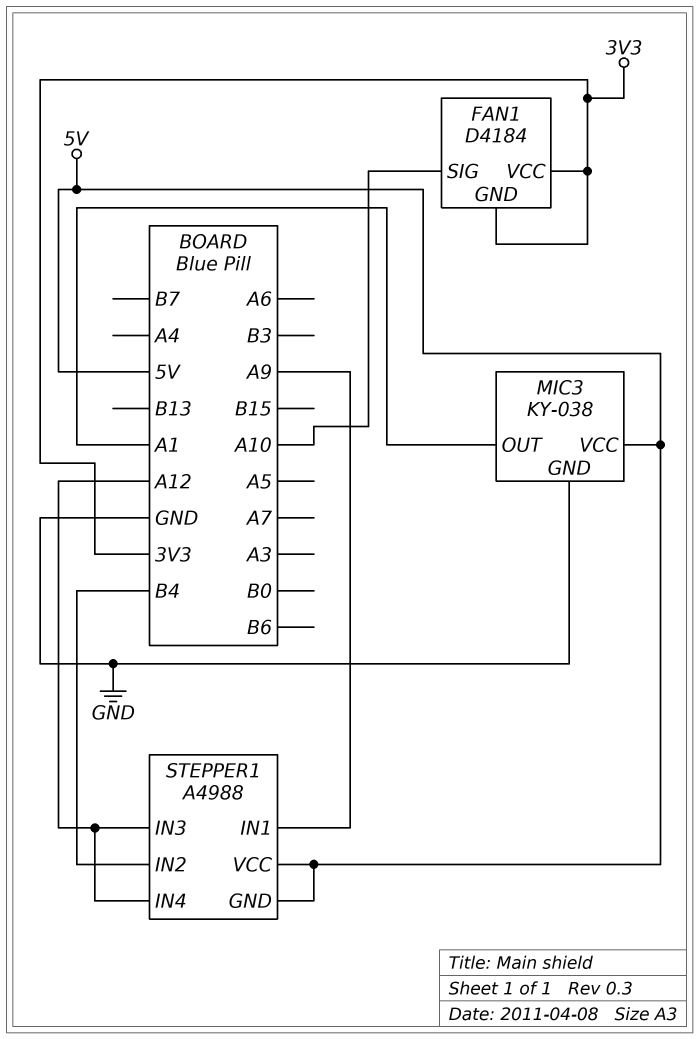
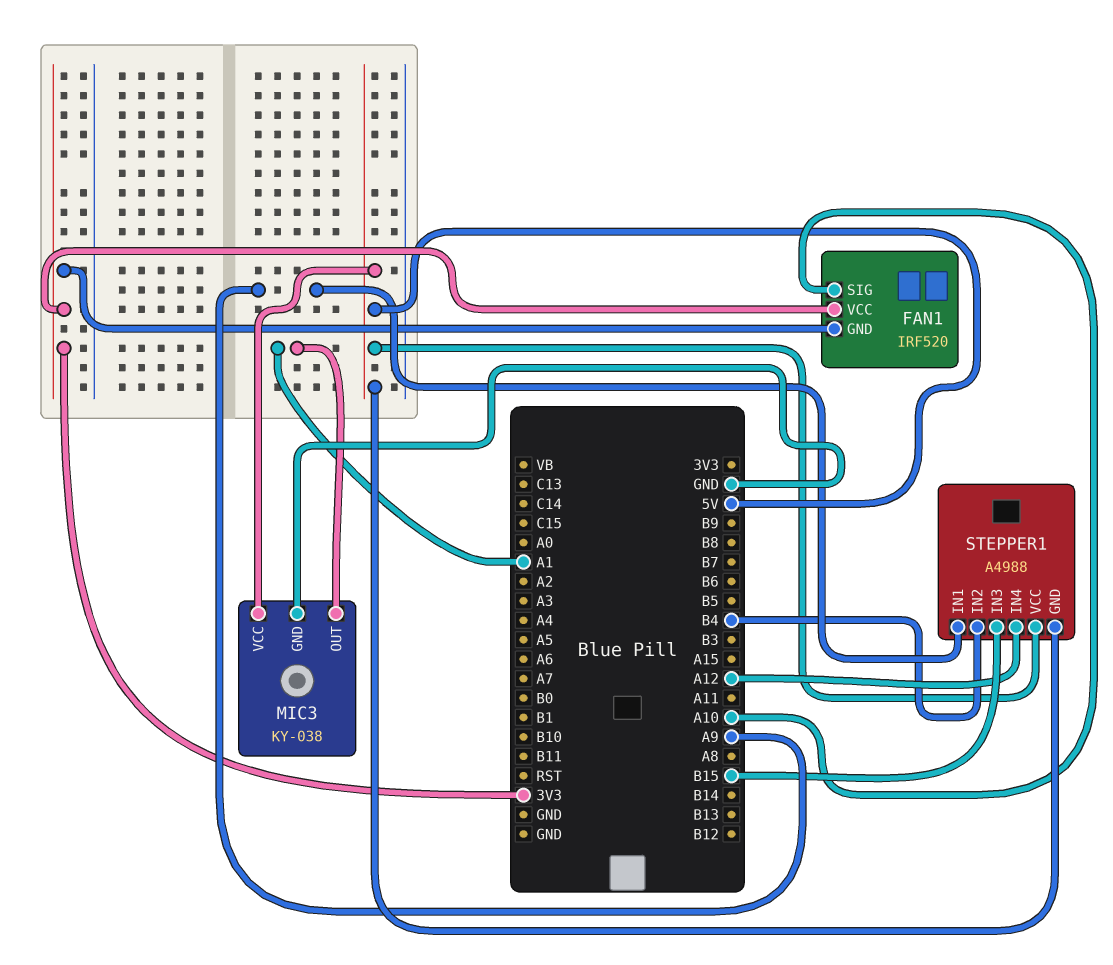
FAN1: D4184 -> IRF520
STEPPER1 pin IN3: A12 -> B15

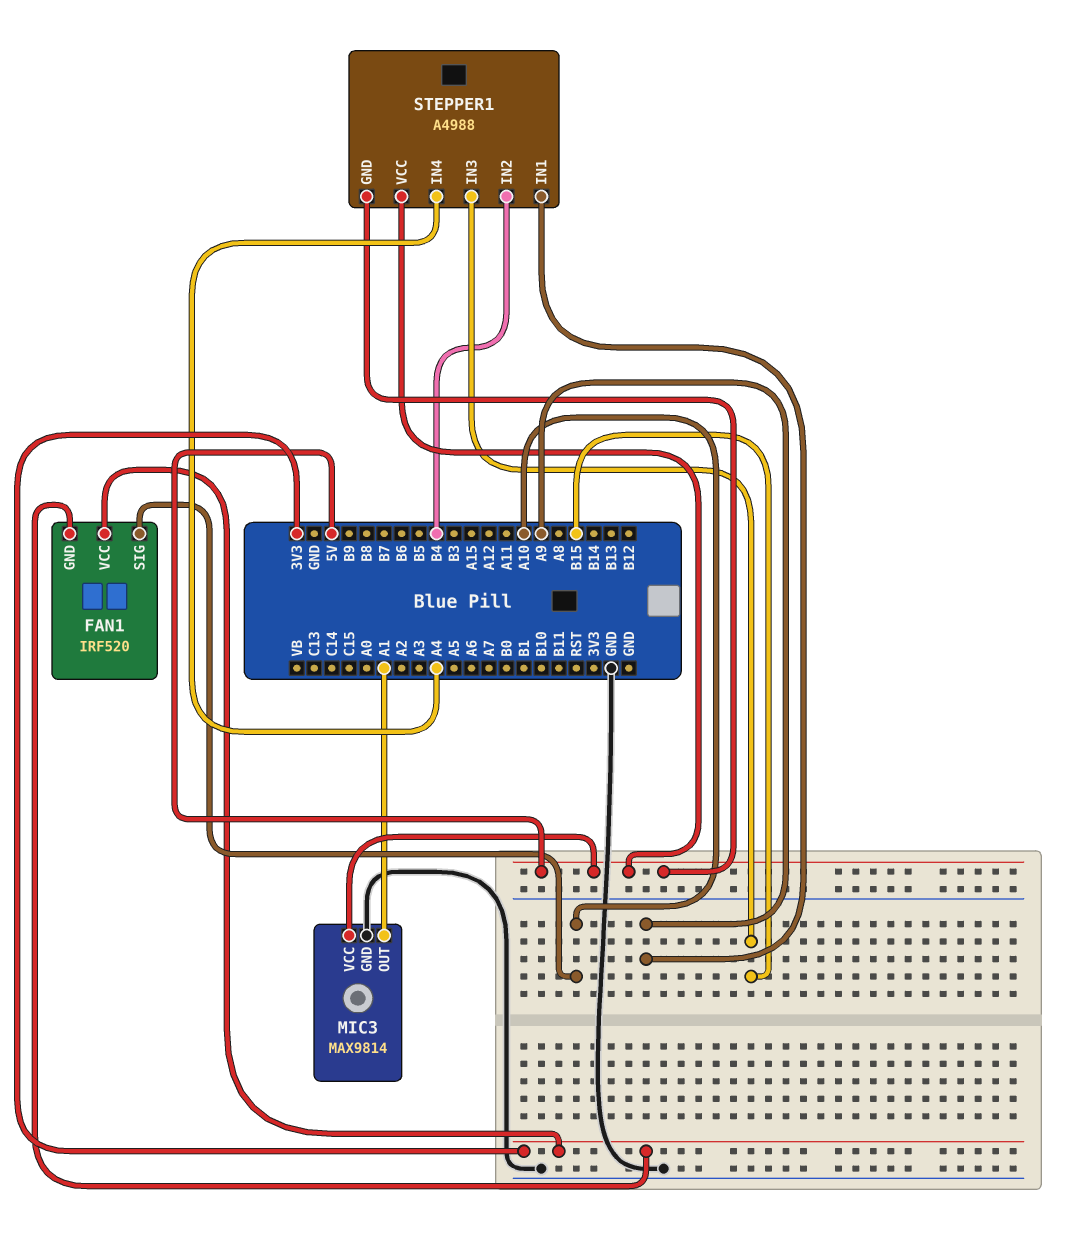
MIC3: KY-038 -> MAX9814
STEPPER1 pin IN4: A12 -> A4

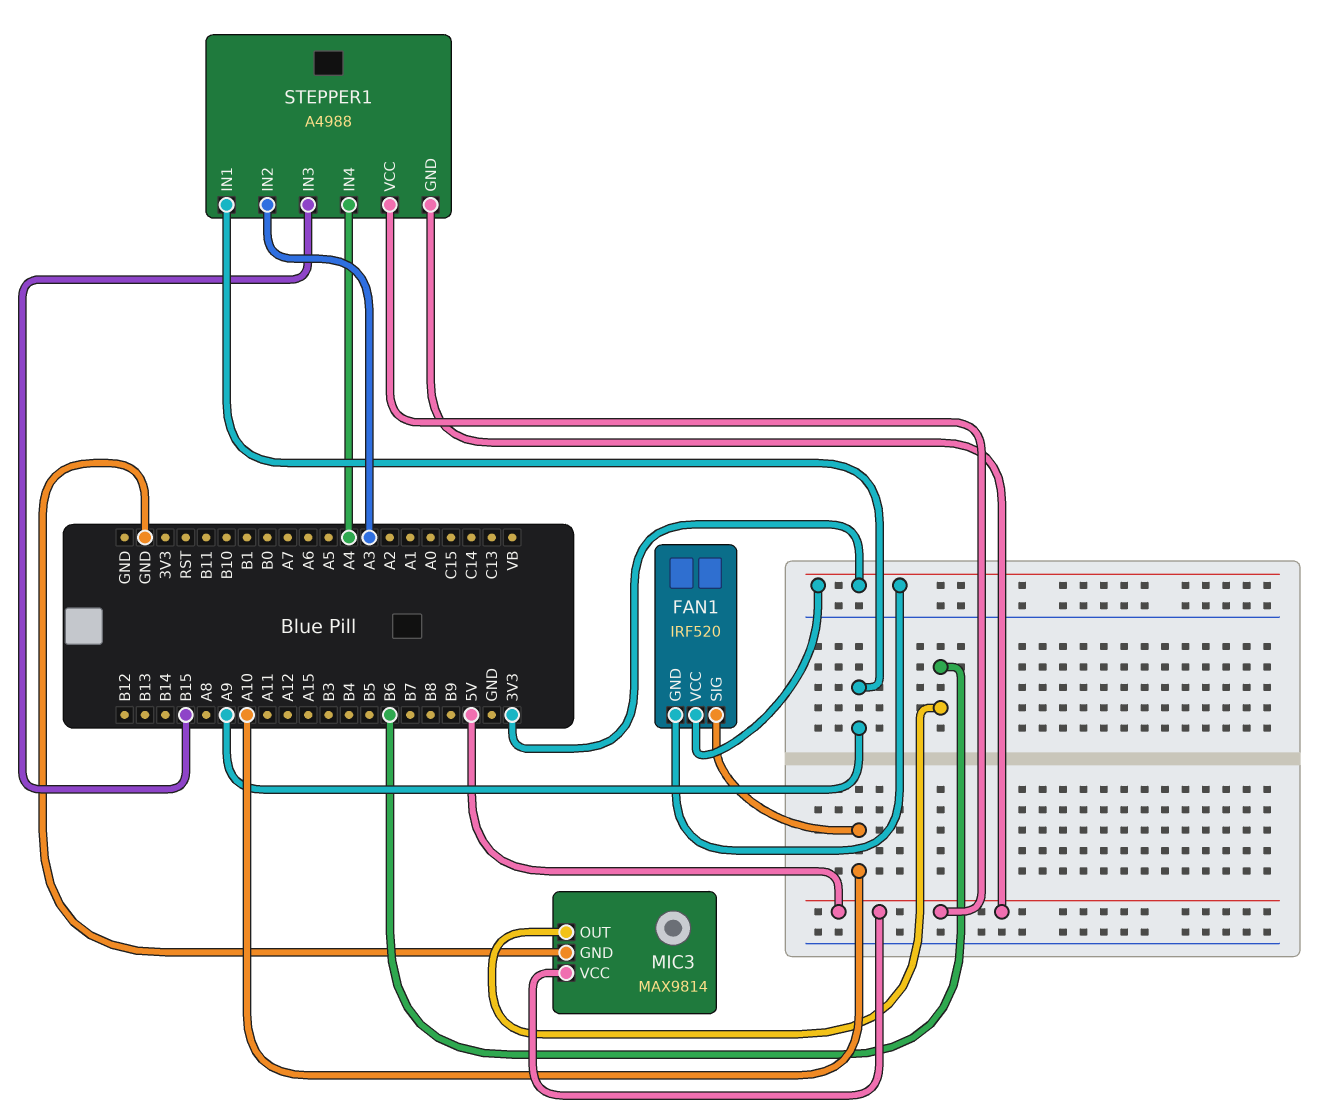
MIC3 pin OUT: A1 -> B6
STEPPER1 pin IN2: B4 -> A3

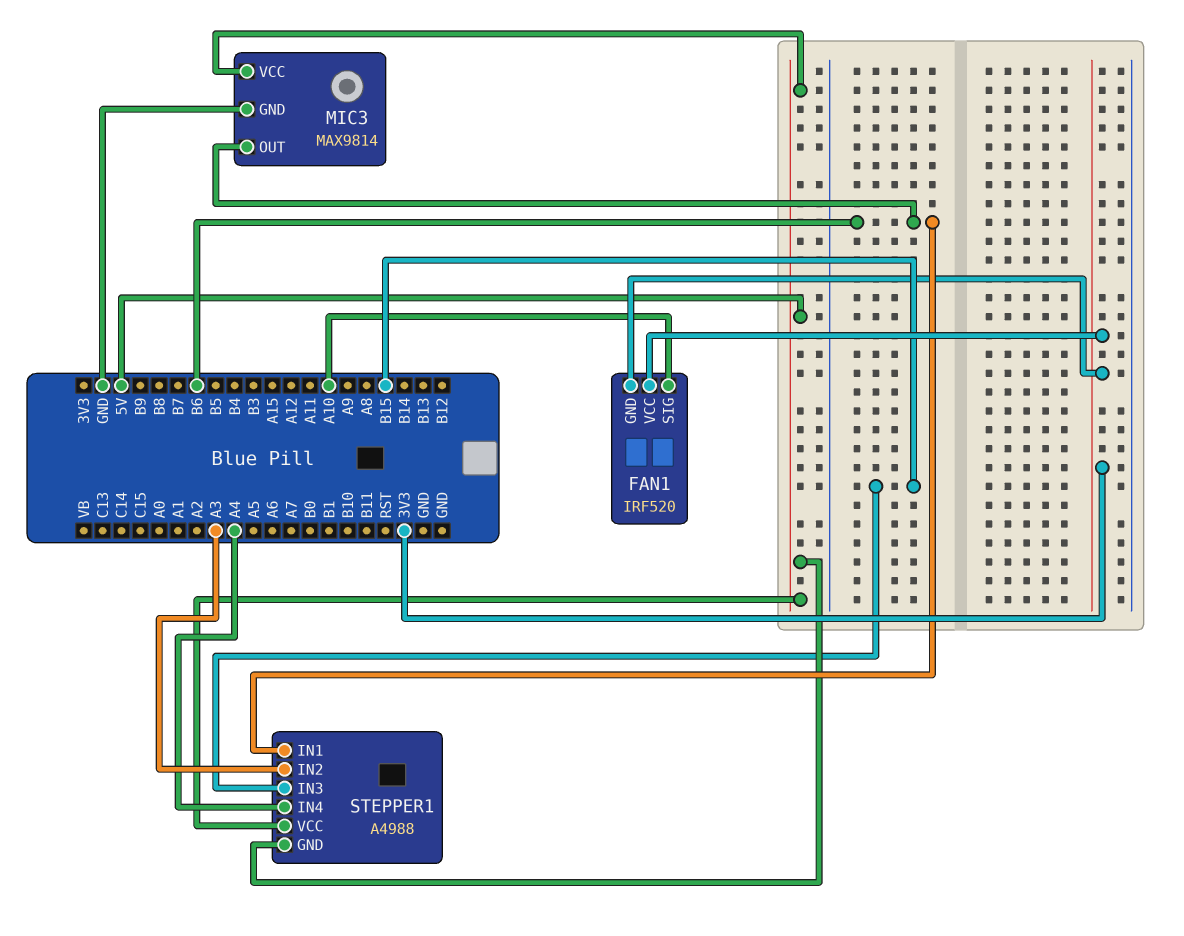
STEPPER1 pin IN1: A9 -> B6

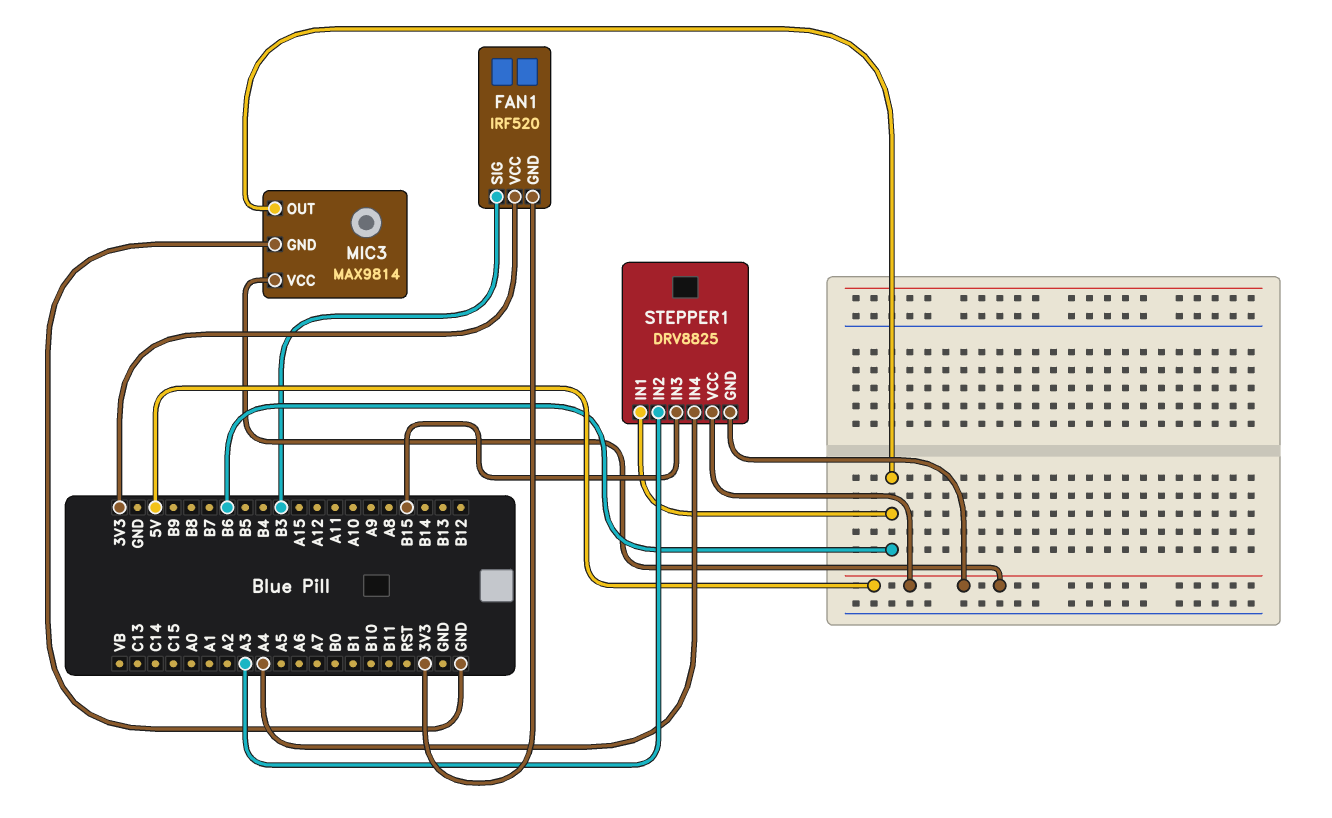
FAN1 pin SIG: A10 -> B3
STEPPER1: A4988 -> DRV8825

